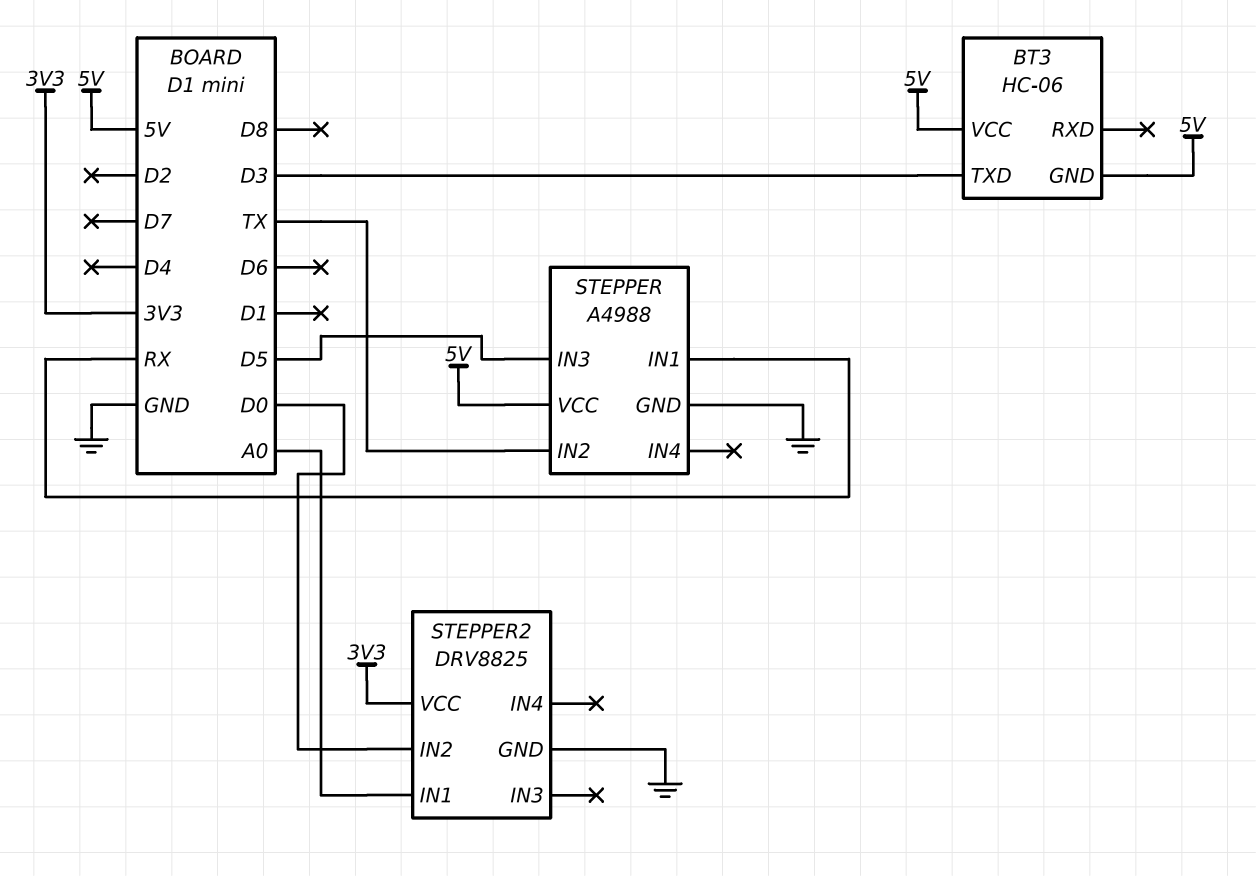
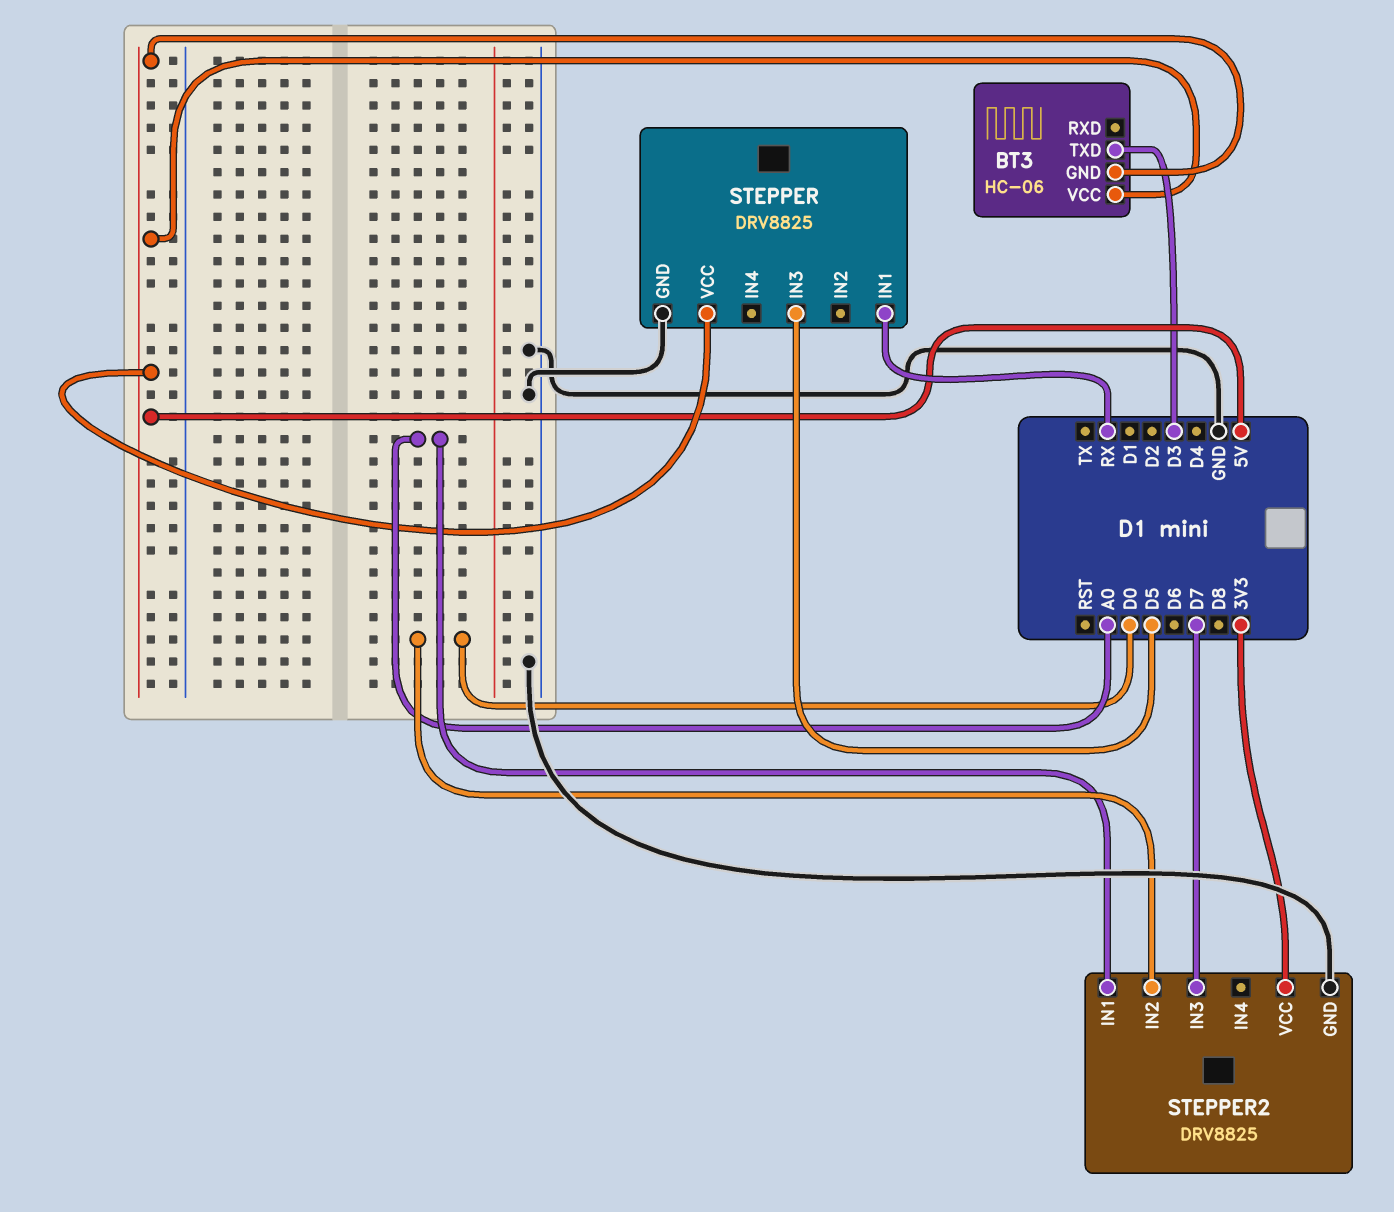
STEPPER: A4988 -> DRV8825
STEPPER pin IN2: TX -> none
STEPPER2 pin IN3: none -> D7

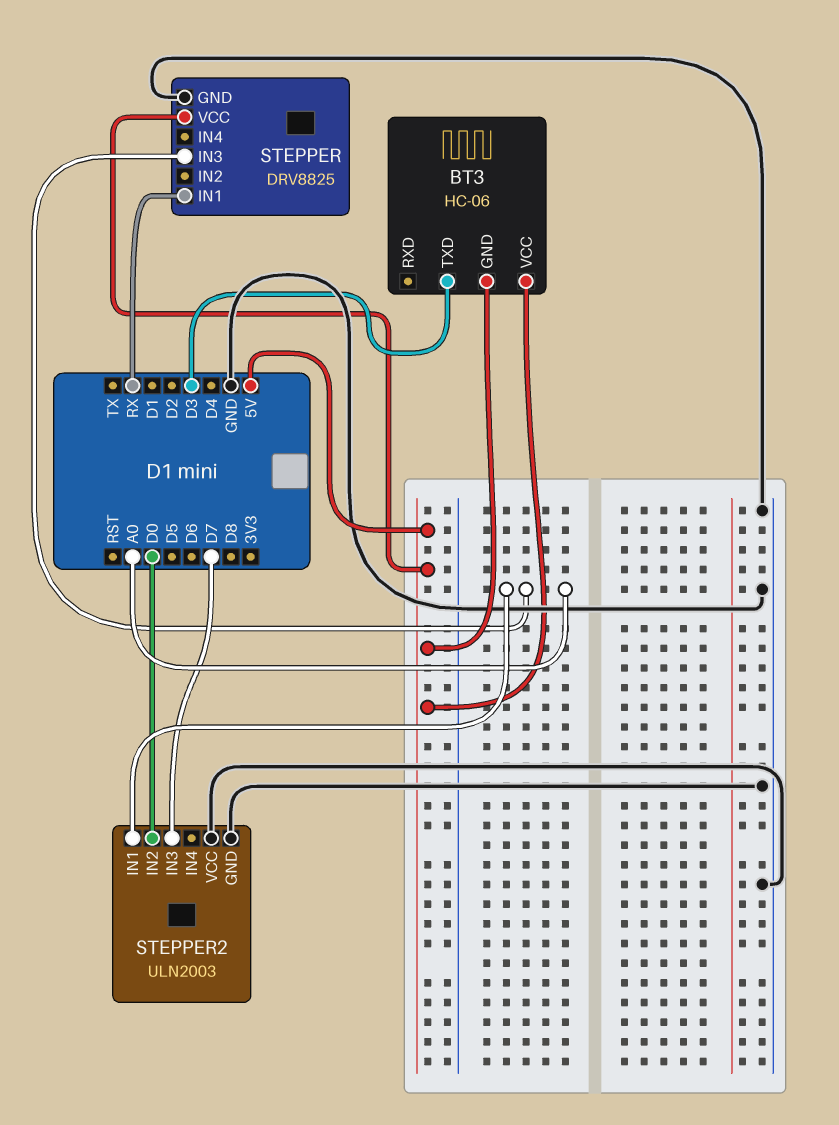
STEPPER pin IN3: D5 -> A0
STEPPER2: DRV8825 -> ULN2003
STEPPER2 pin VCC: 3V3 -> GND

